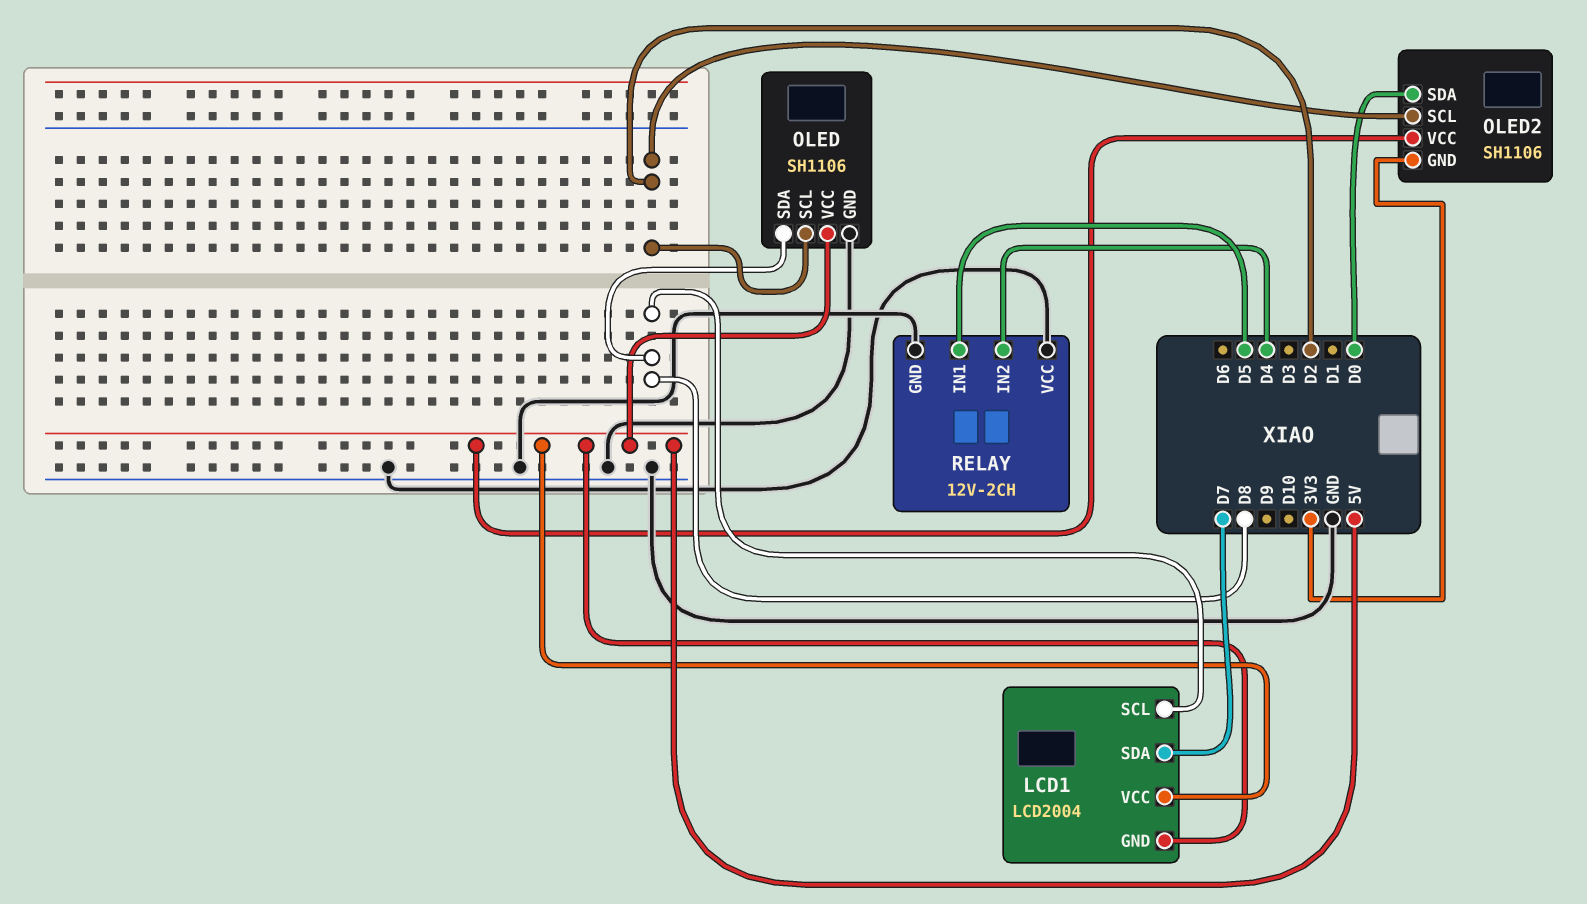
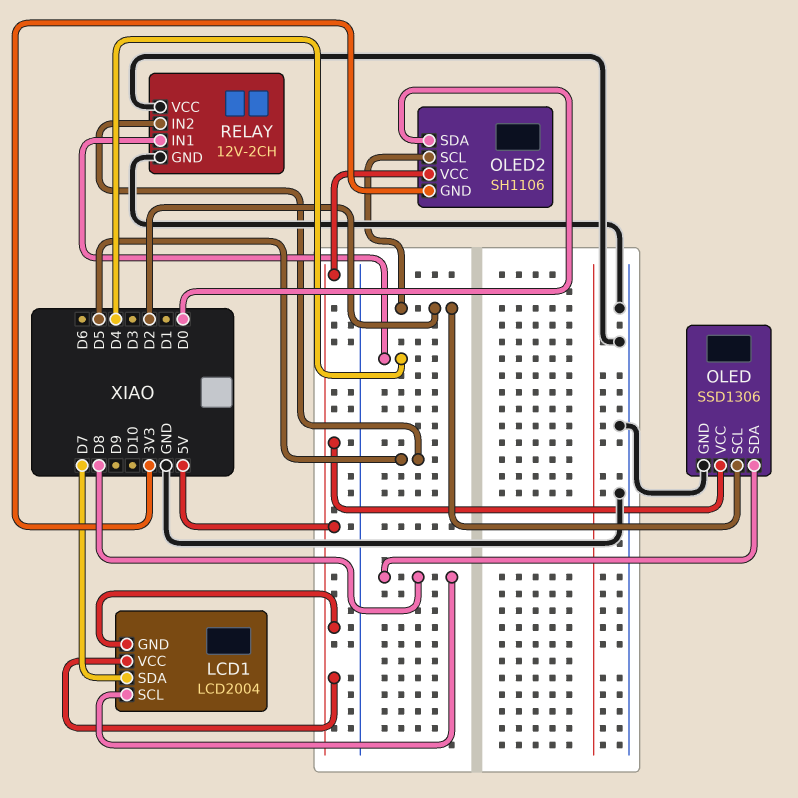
OLED: SH1106 -> SSD1306
RELAY pin IN1: D5 -> D4
RELAY pin IN2: D4 -> D5

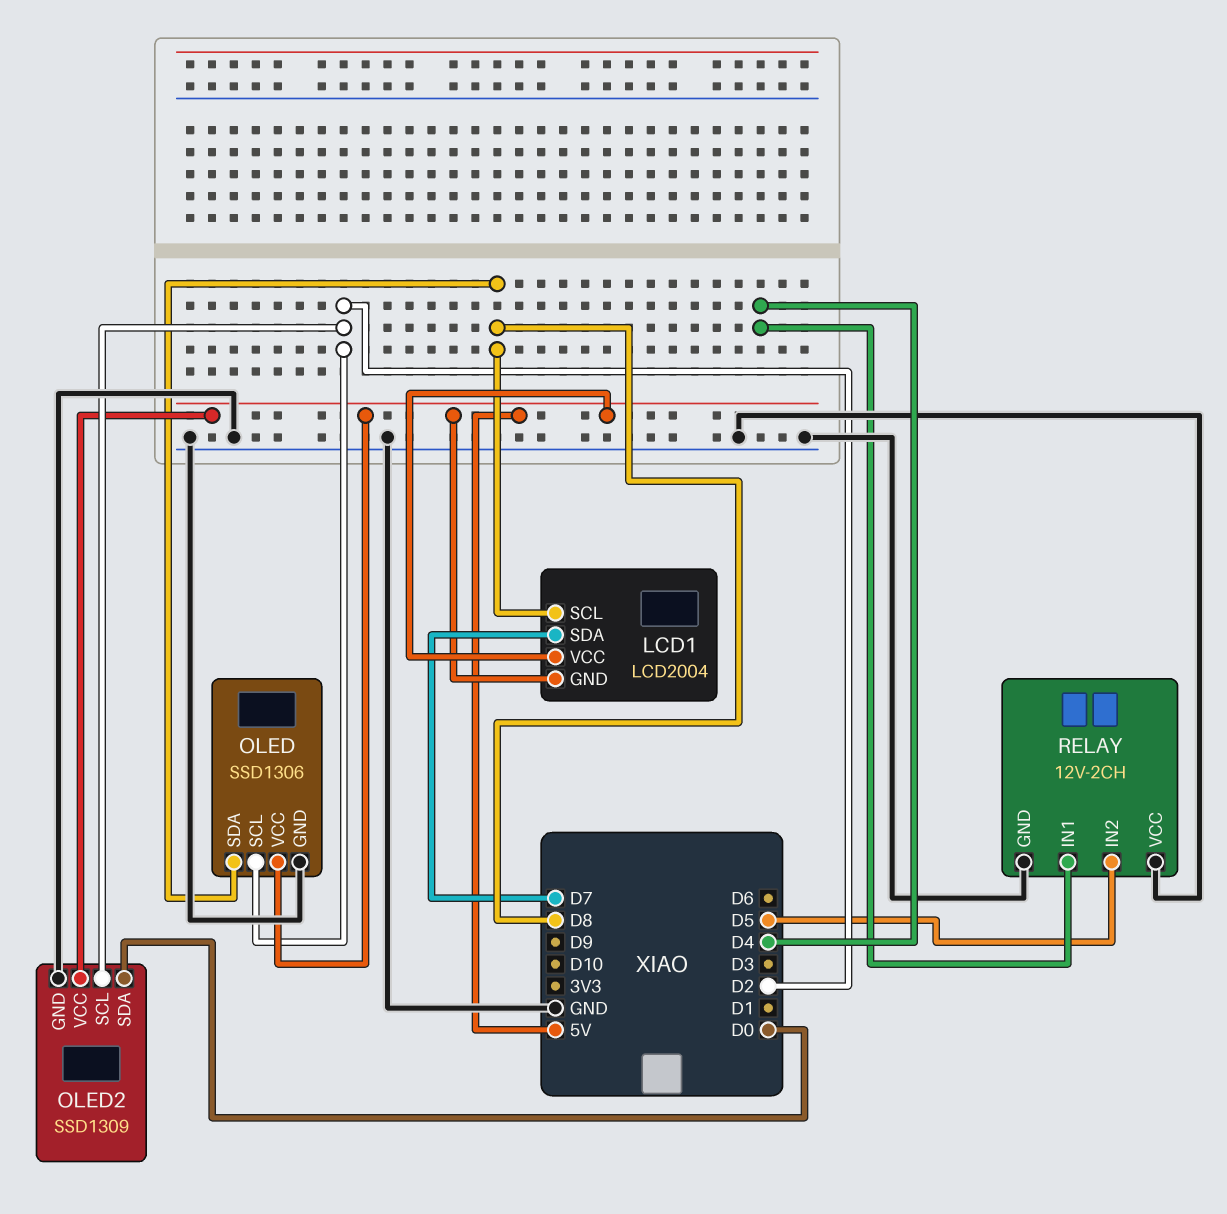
OLED2: SH1106 -> SSD1309
OLED2 pin GND: 3V3 -> GND

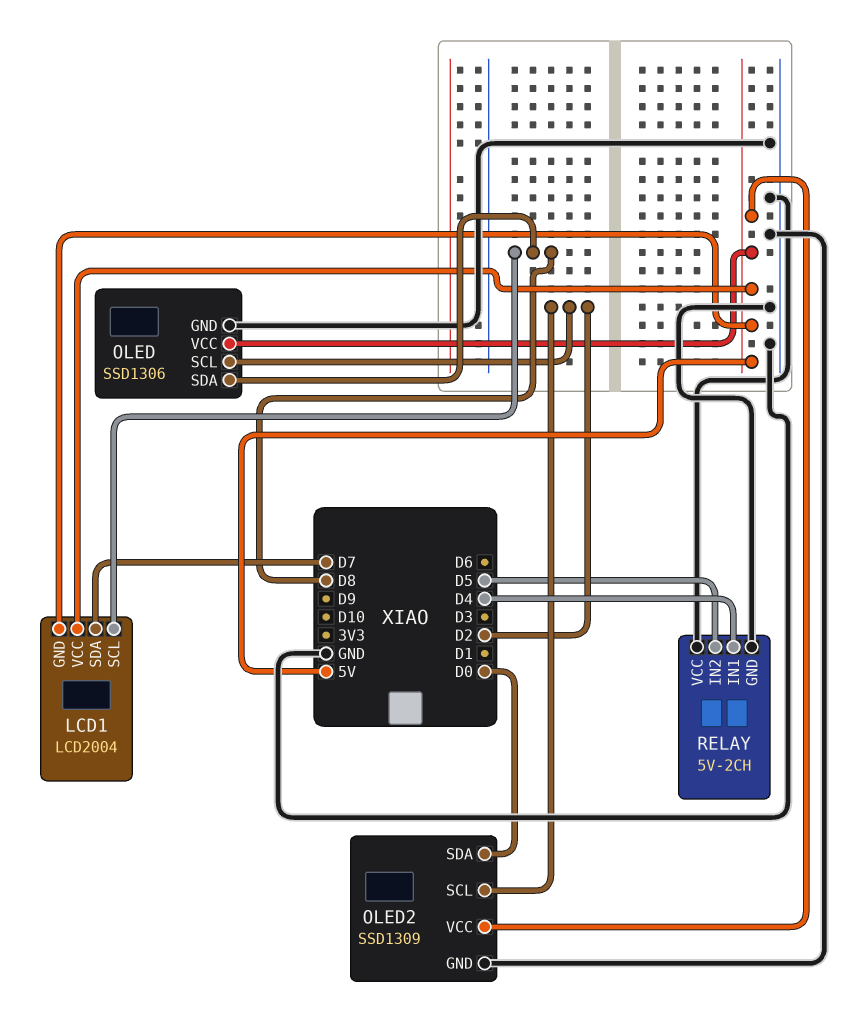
RELAY: 12V-2CH -> 5V-2CH

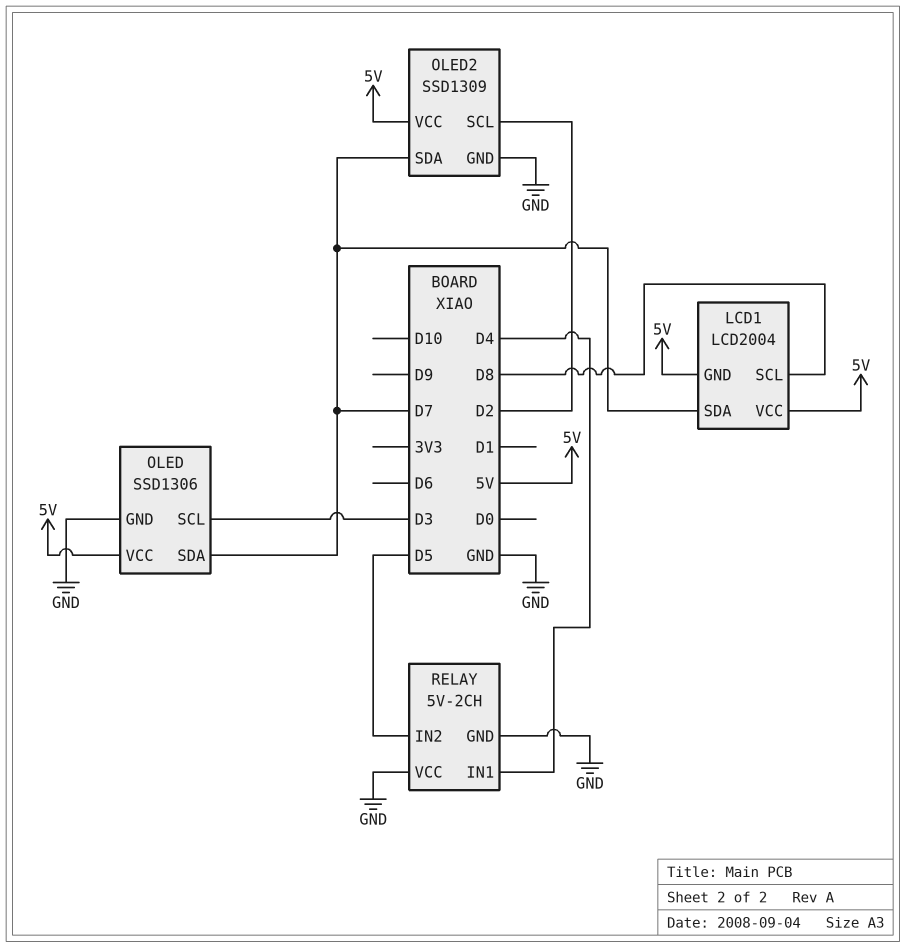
OLED pin SCL: D2 -> D3
OLED pin SDA: D8 -> D7
OLED2 pin SDA: D0 -> D7

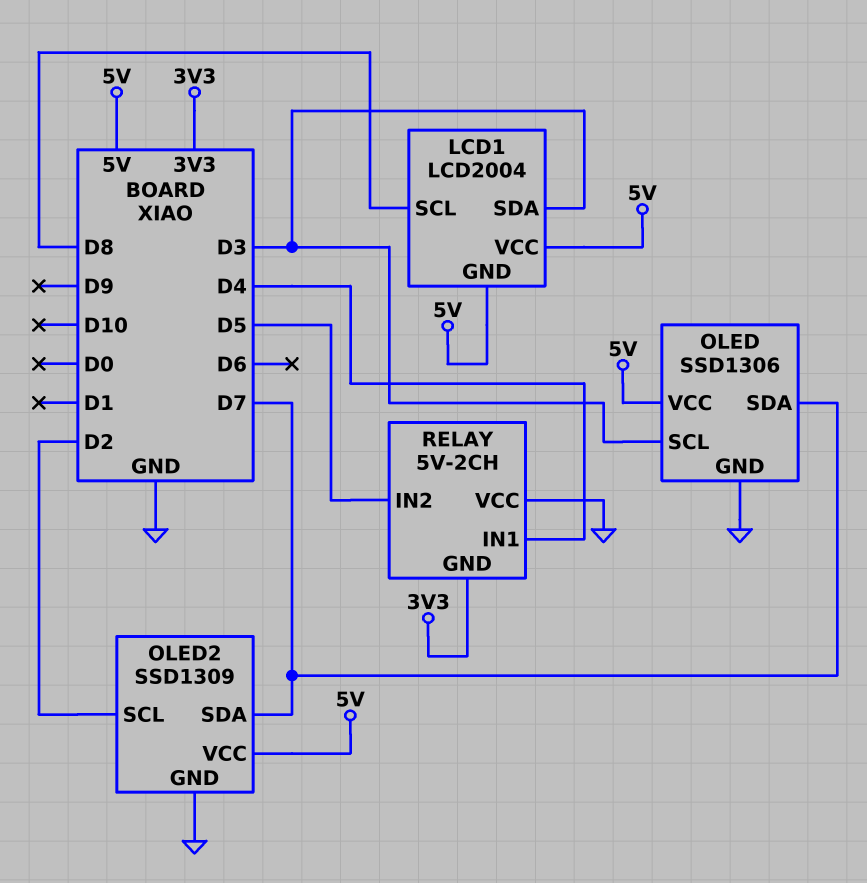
LCD1 pin SDA: D7 -> D3
RELAY pin GND: GND -> 3V3

